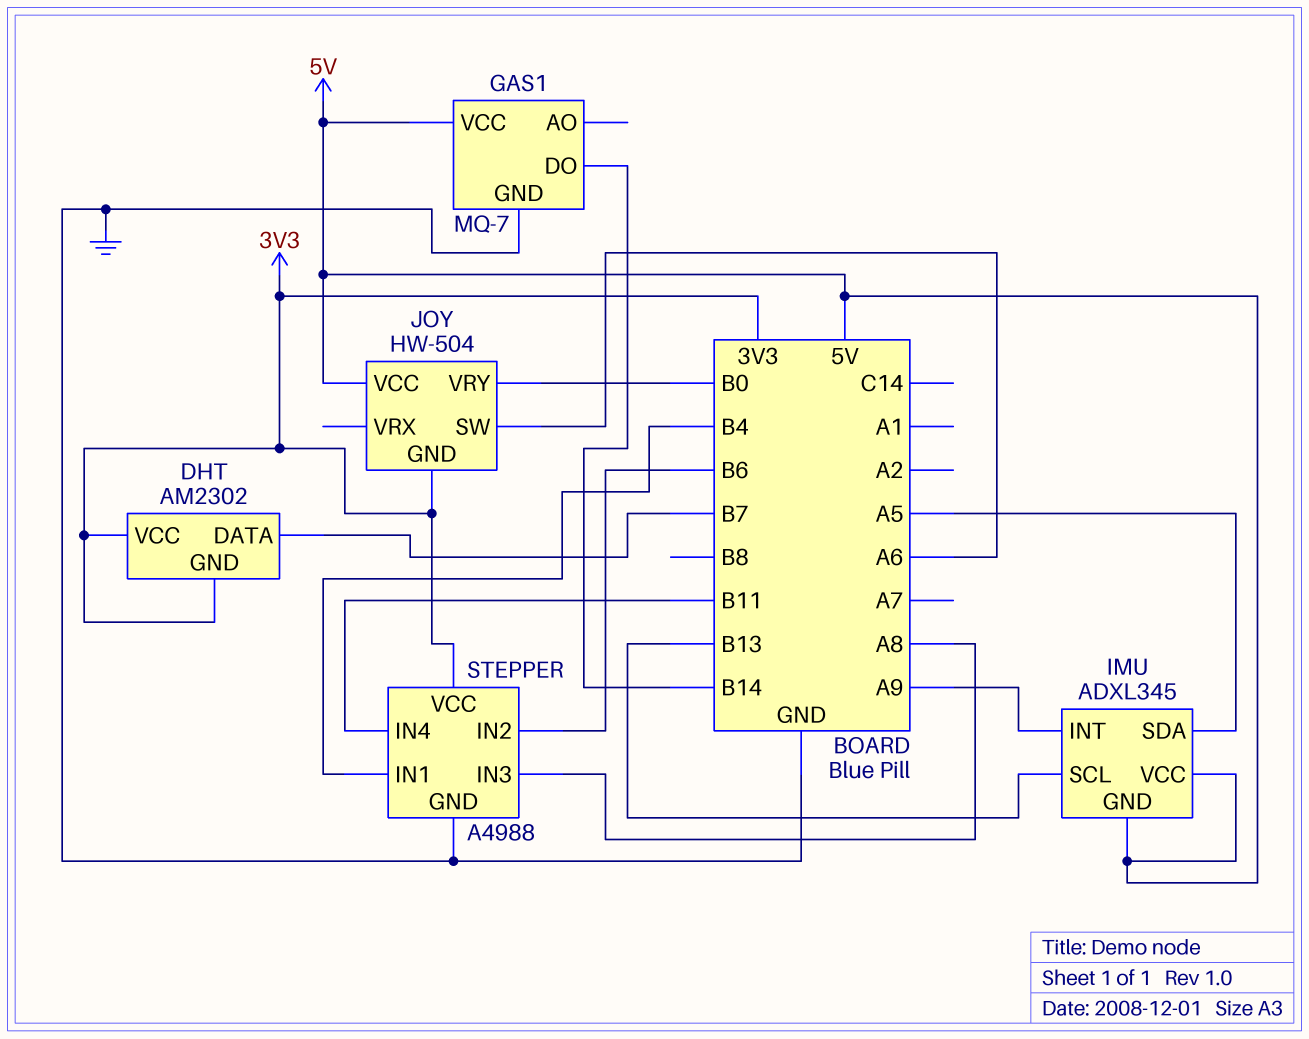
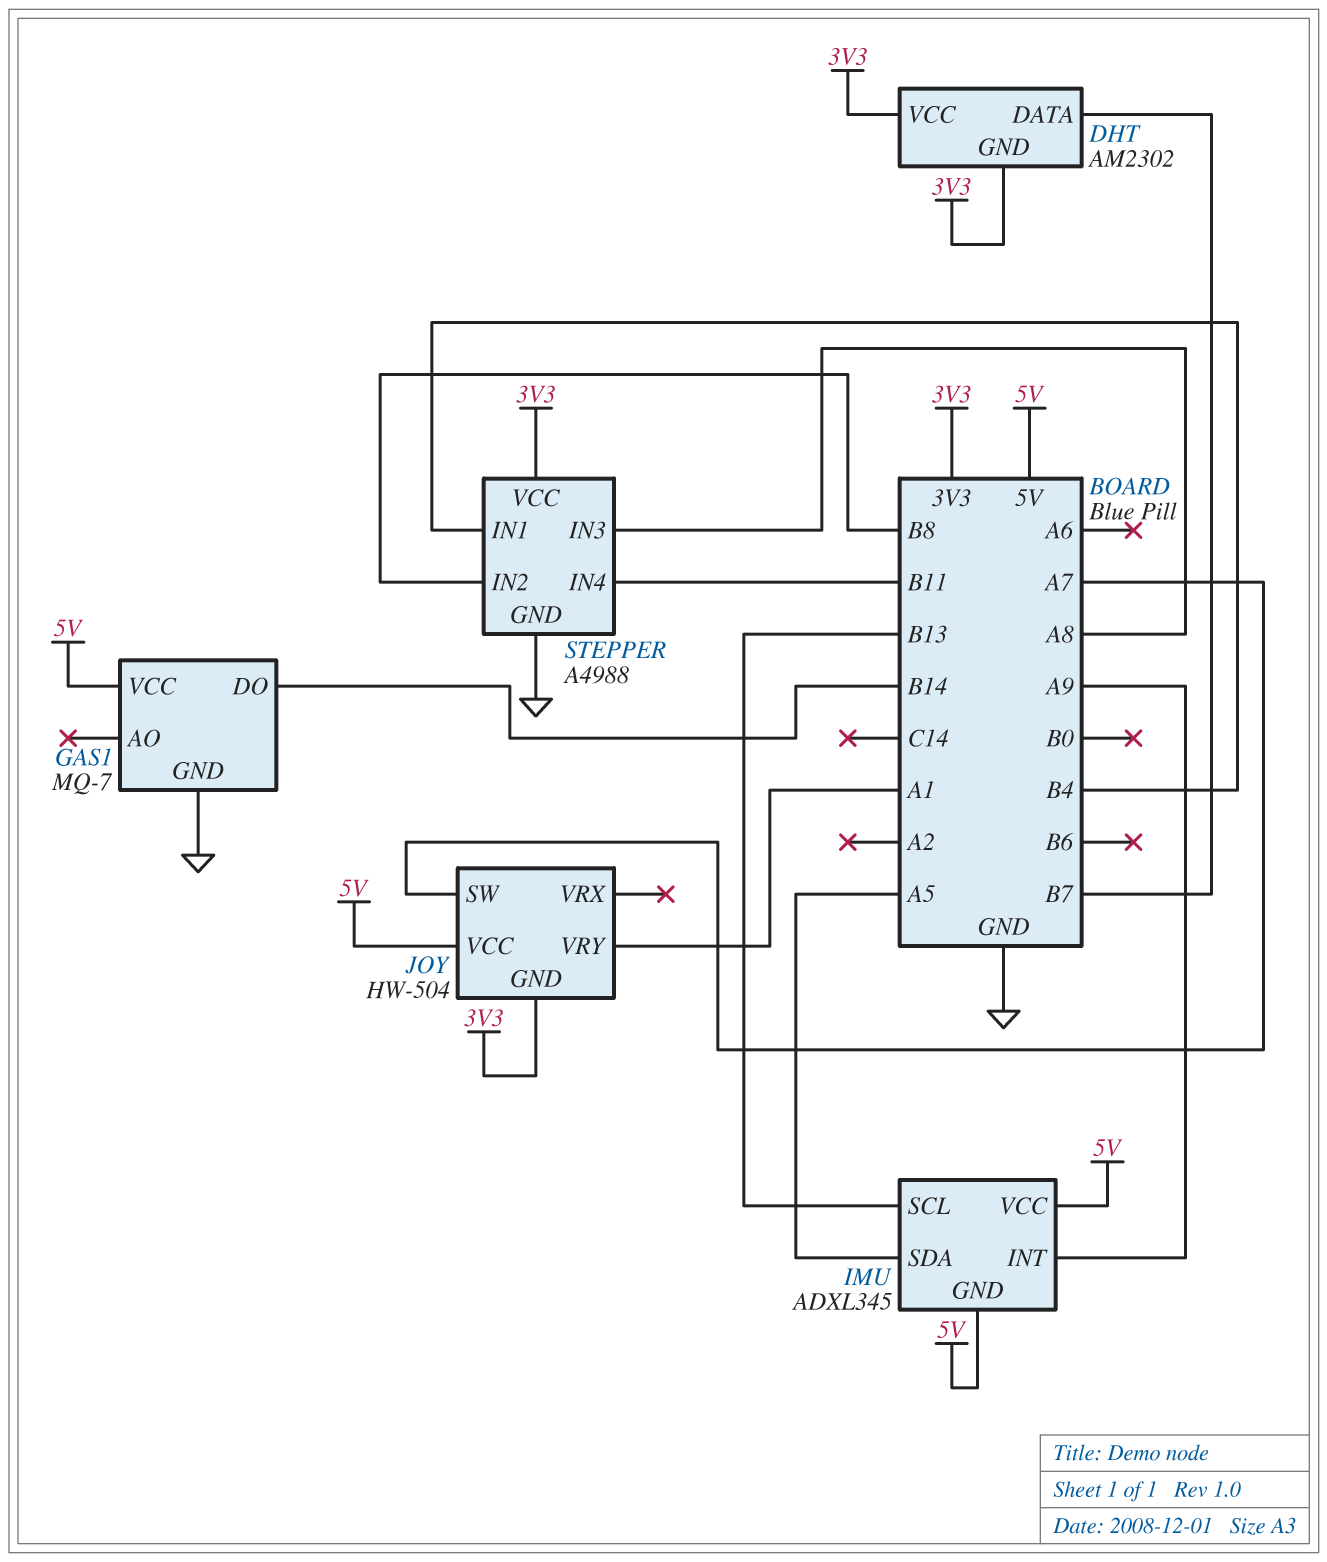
JOY pin SW: A6 -> A7
JOY pin VRY: B0 -> A1
STEPPER pin IN2: B6 -> B8

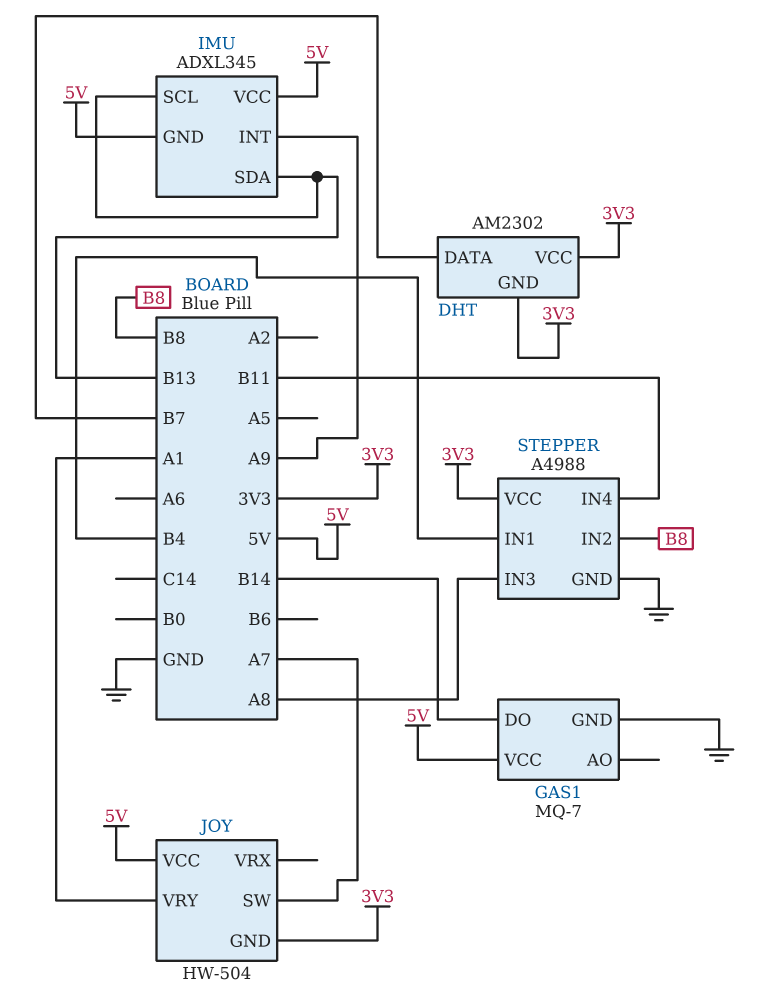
IMU pin SDA: A5 -> B13

